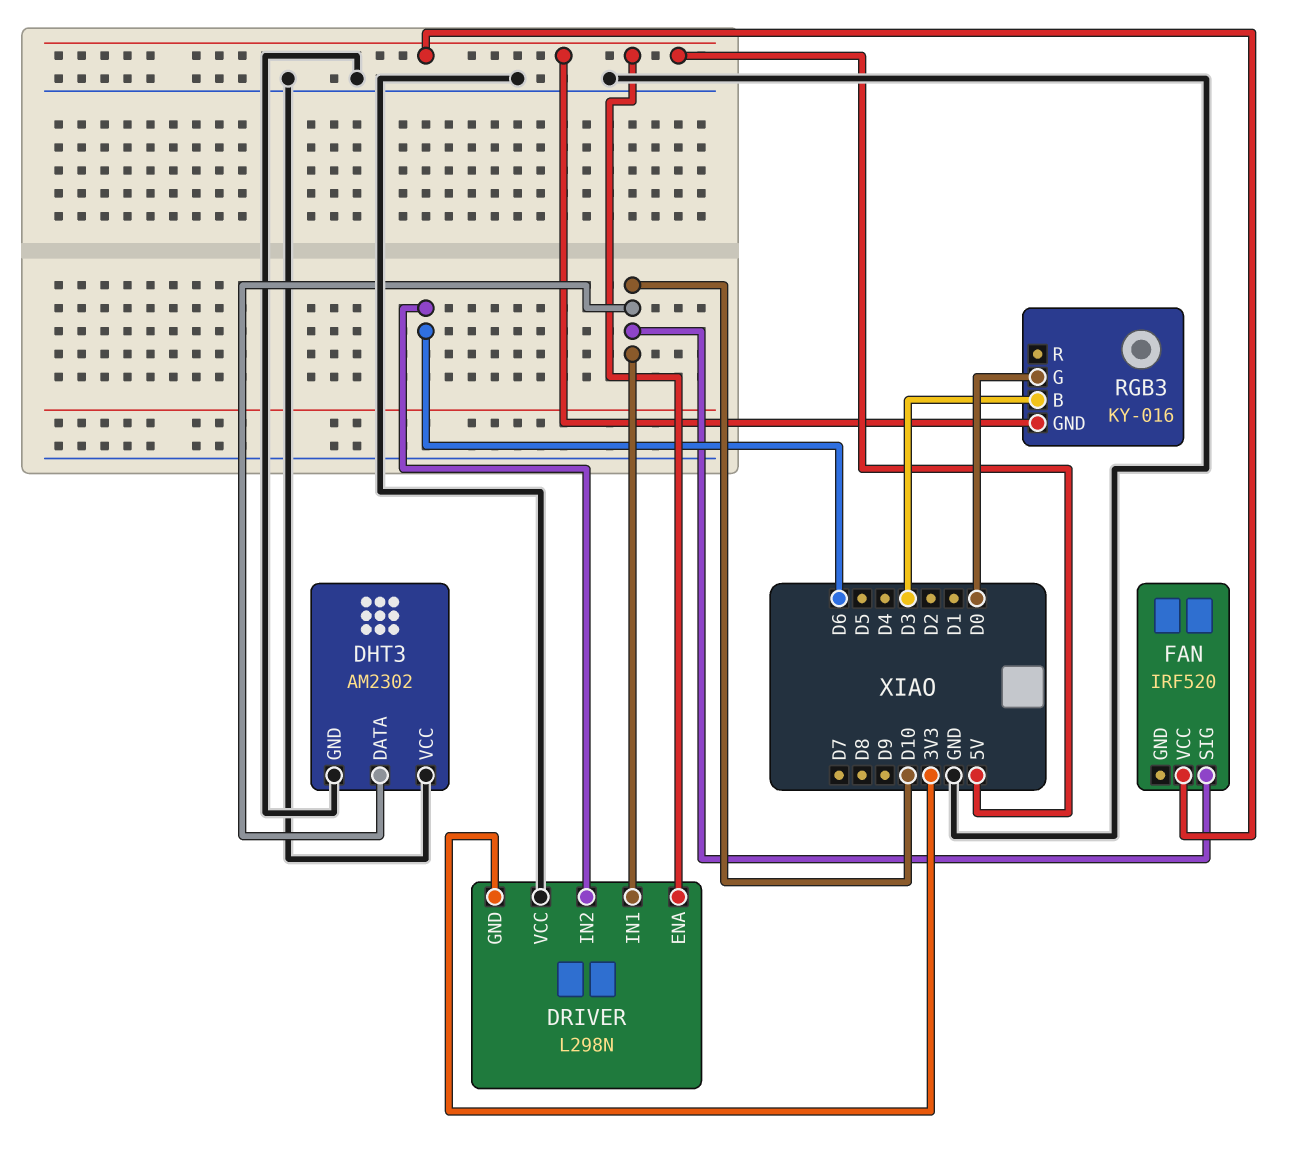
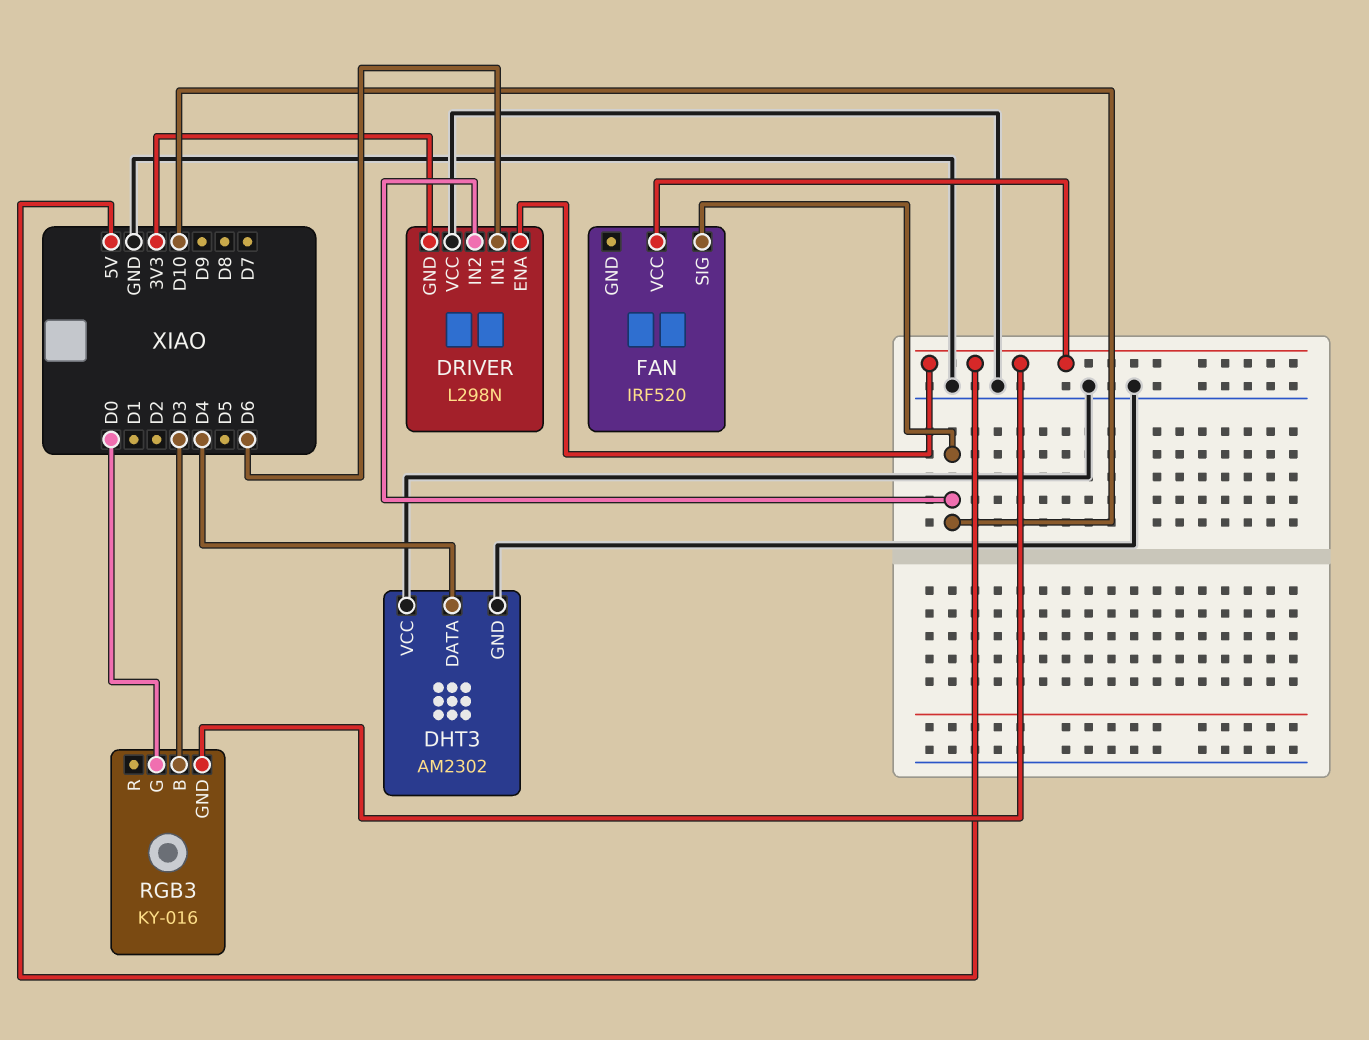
DHT3 pin DATA: D10 -> D4
DRIVER pin IN1: D10 -> D6
DRIVER pin IN2: D6 -> D10

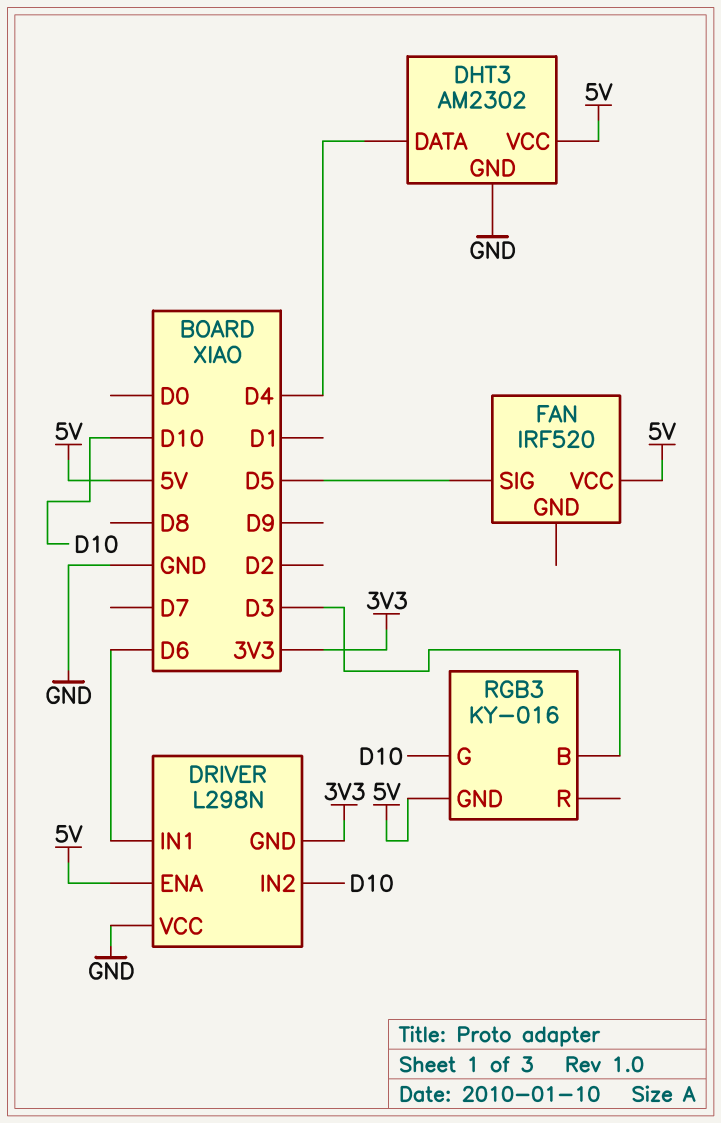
DHT3 pin VCC: GND -> 5V
FAN pin SIG: D10 -> D5
RGB3 pin G: D0 -> D10

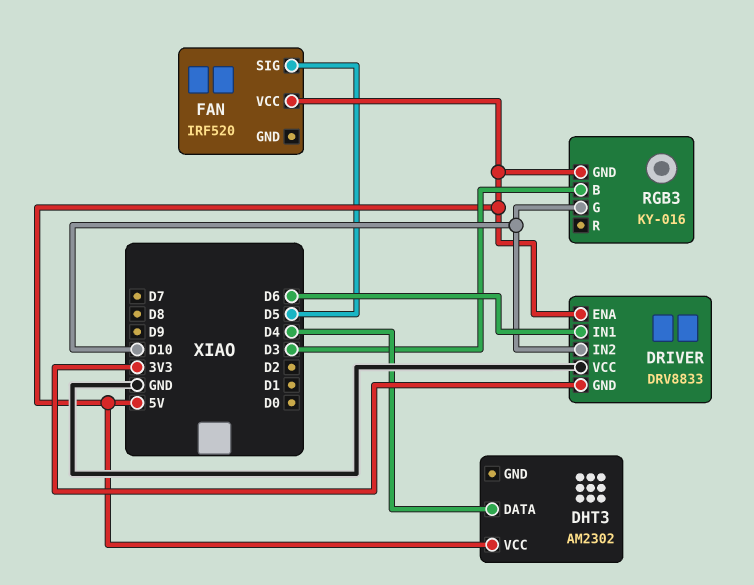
DHT3 pin GND: GND -> none
DRIVER: L298N -> DRV8833

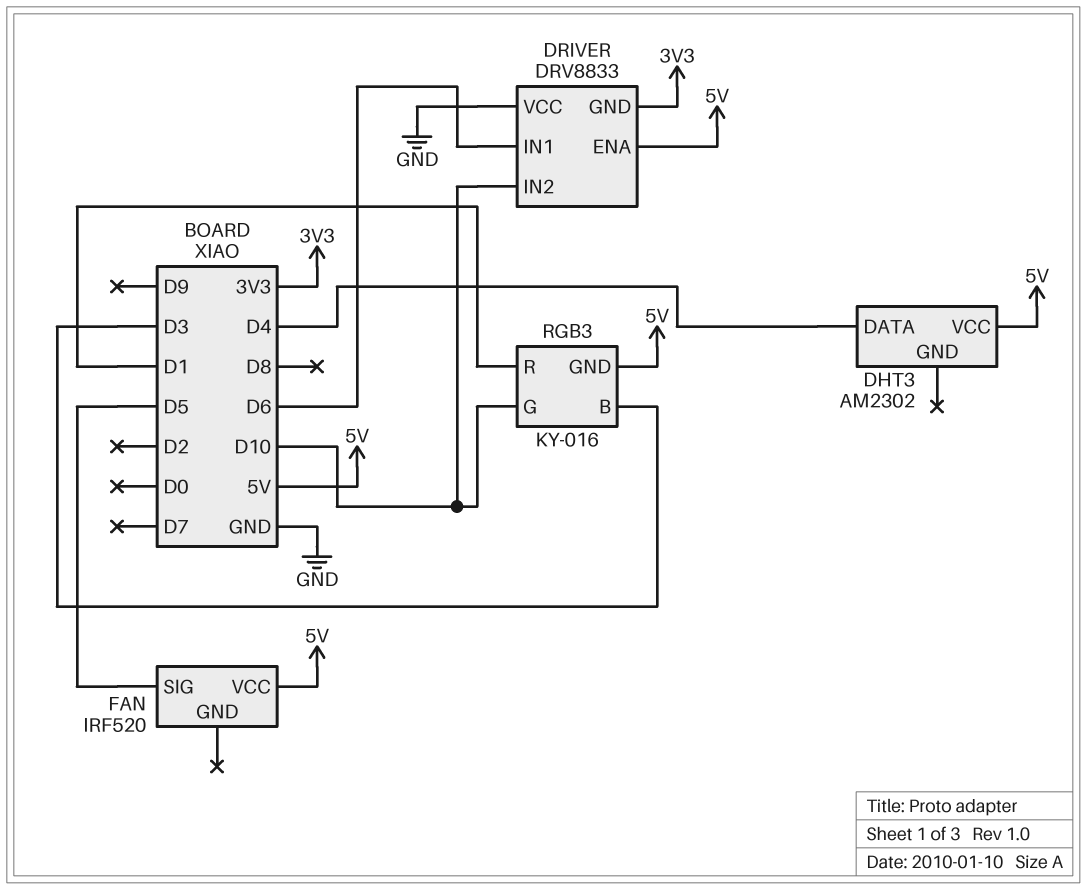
RGB3 pin R: none -> D1

